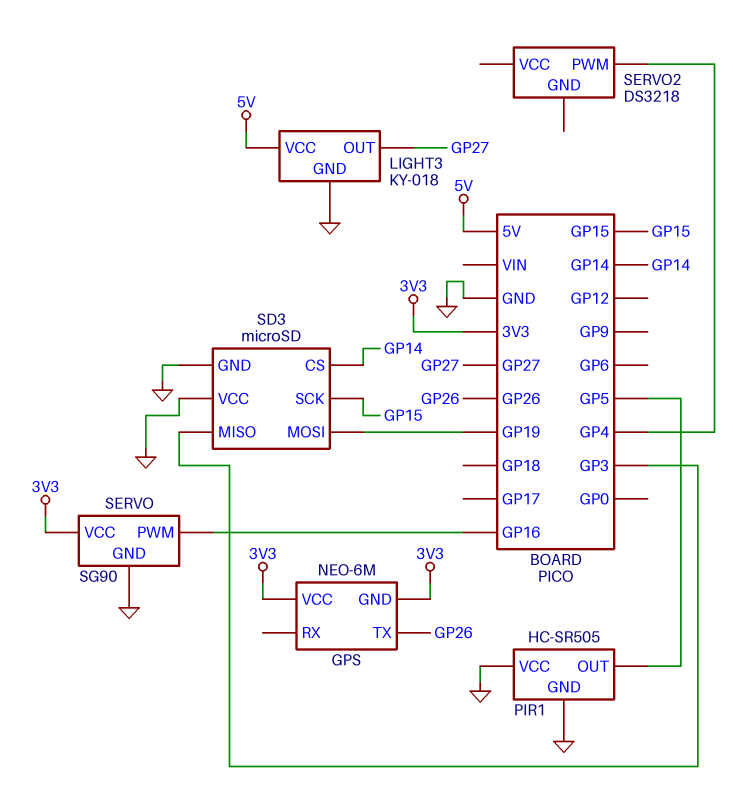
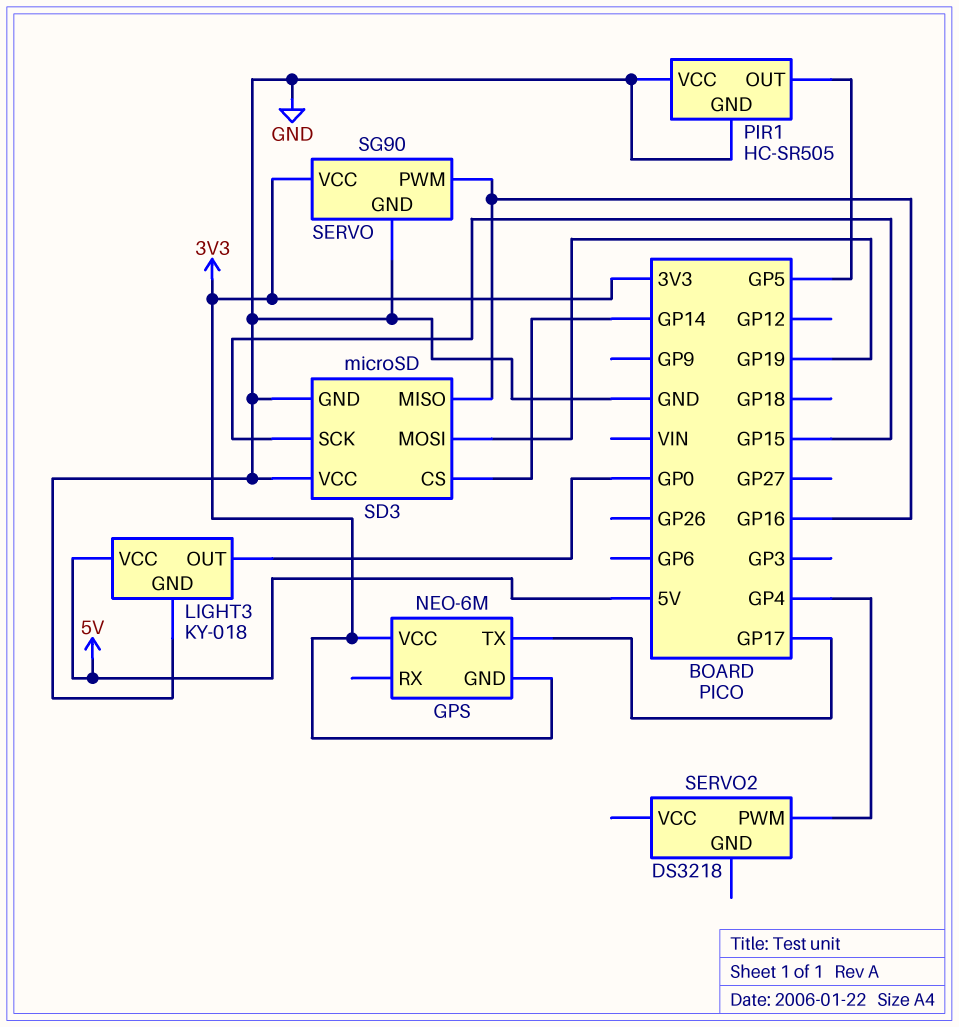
GPS pin TX: GP26 -> GP17
LIGHT3 pin OUT: GP27 -> GP0
SD3 pin MISO: GP3 -> GP16

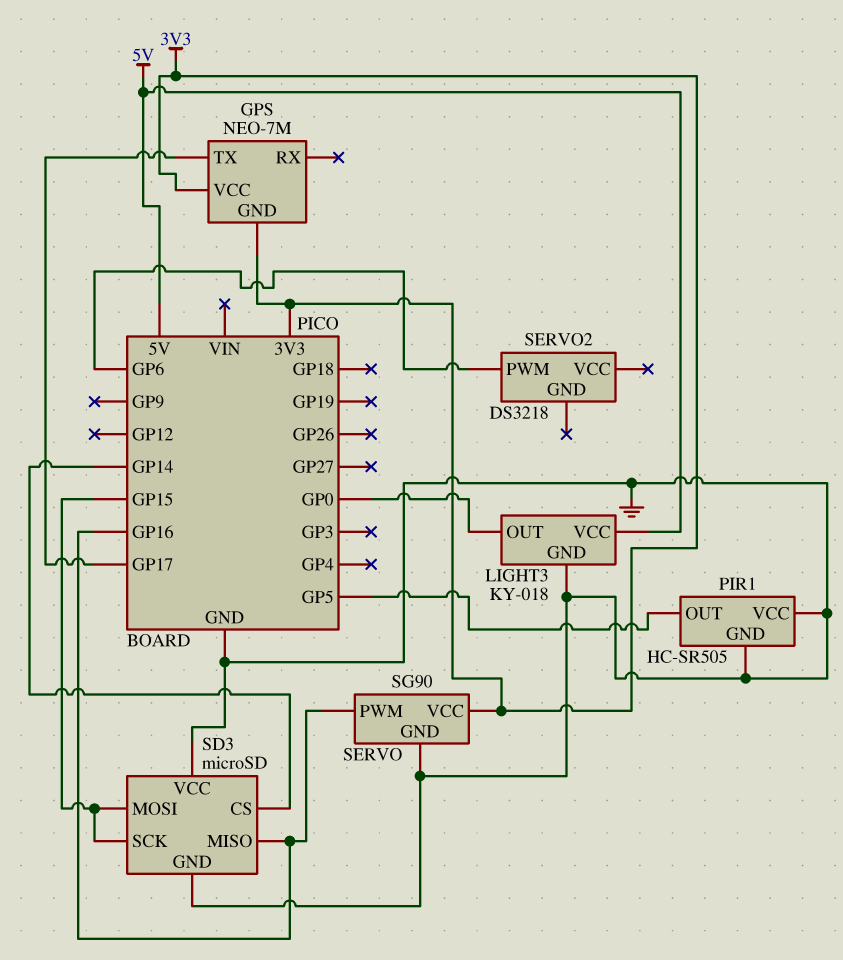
GPS: NEO-6M -> NEO-7M
SD3 pin MOSI: GP19 -> GP15
SERVO2 pin PWM: GP4 -> GP6

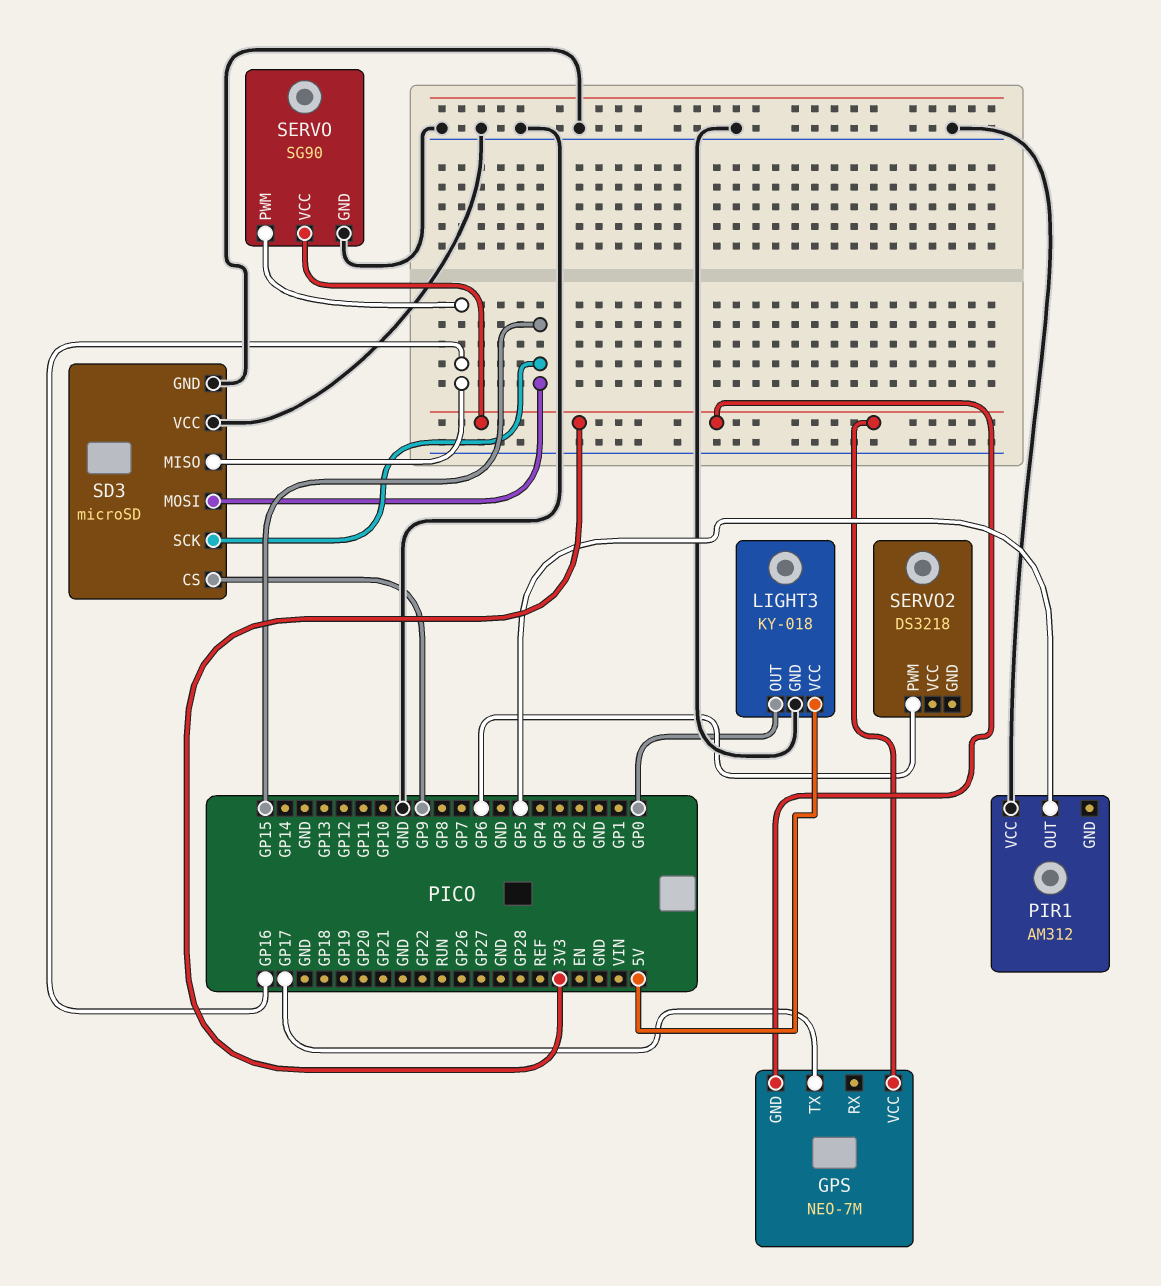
PIR1: HC-SR505 -> AM312
PIR1 pin GND: GND -> none
SD3 pin CS: GP14 -> GP9

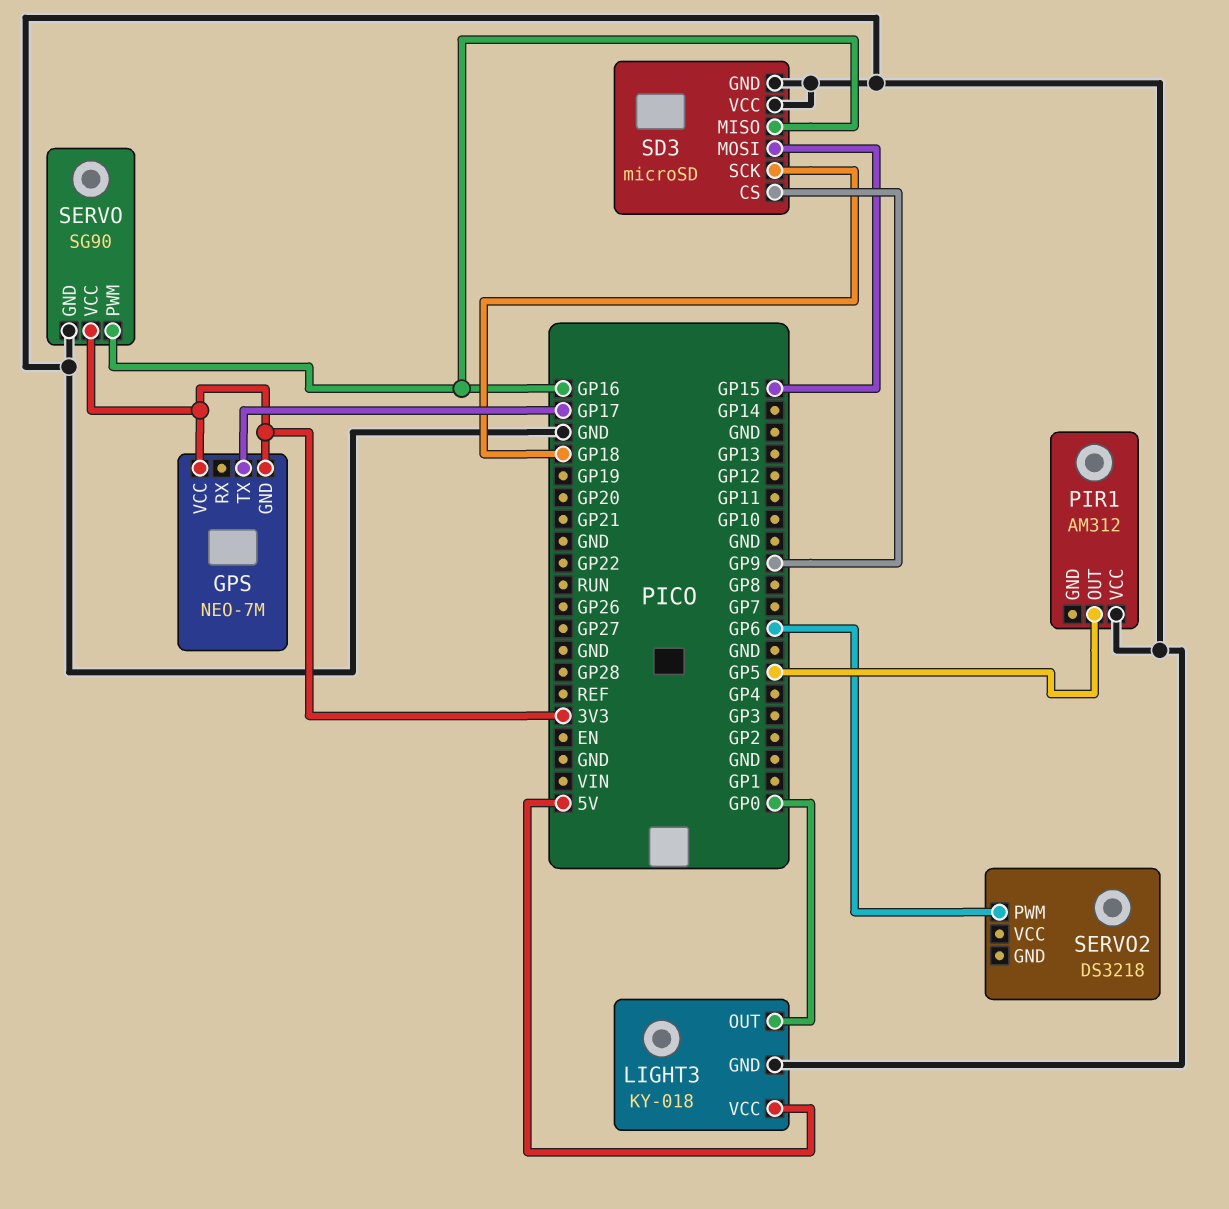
SD3 pin SCK: GP15 -> GP18

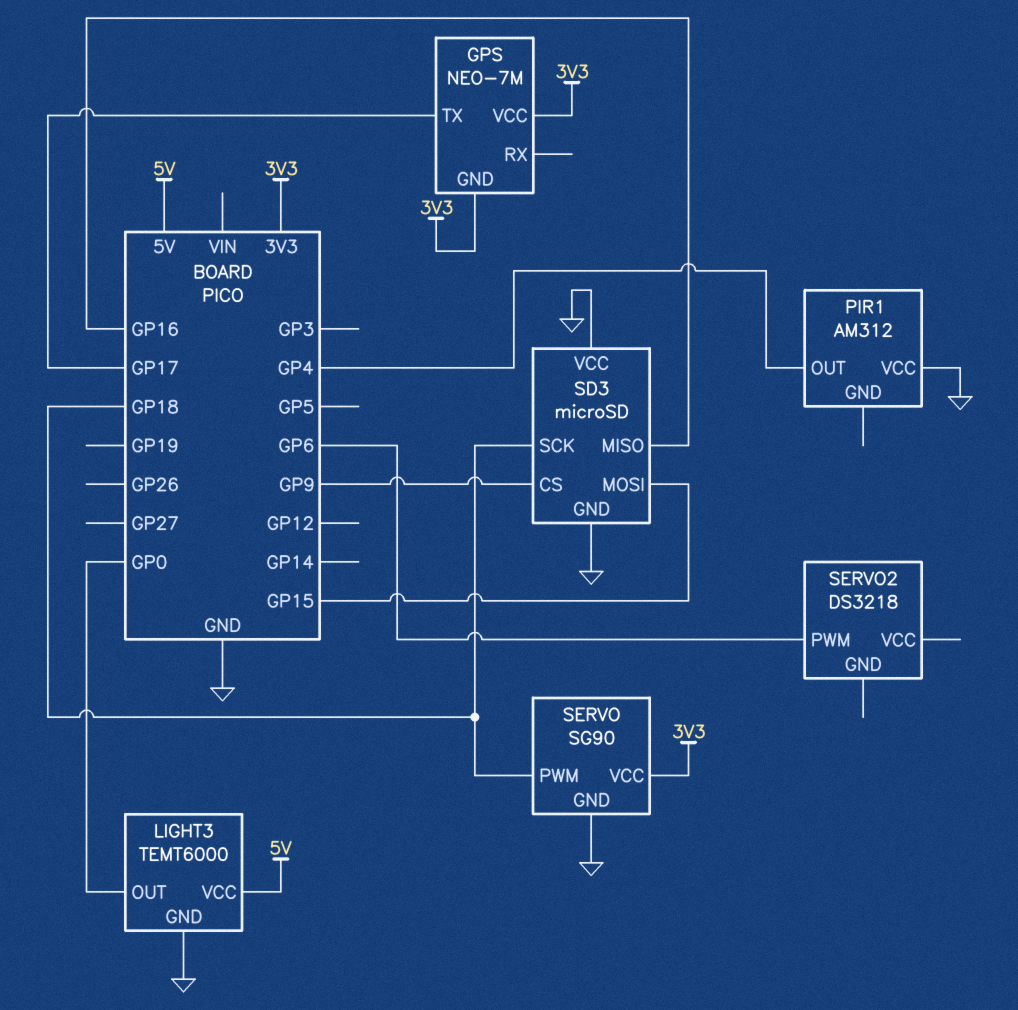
LIGHT3: KY-018 -> TEMT6000
PIR1 pin OUT: GP5 -> GP4
SERVO pin PWM: GP16 -> GP18

